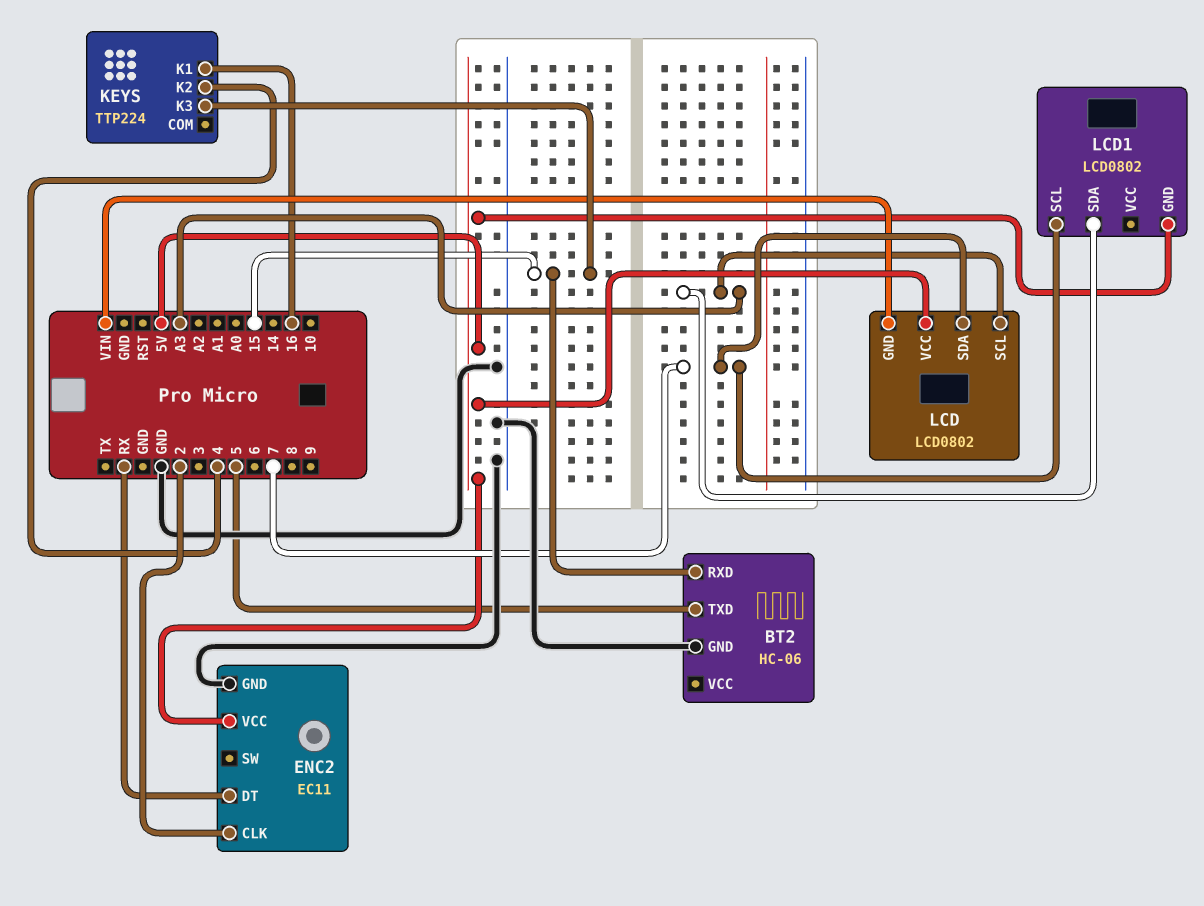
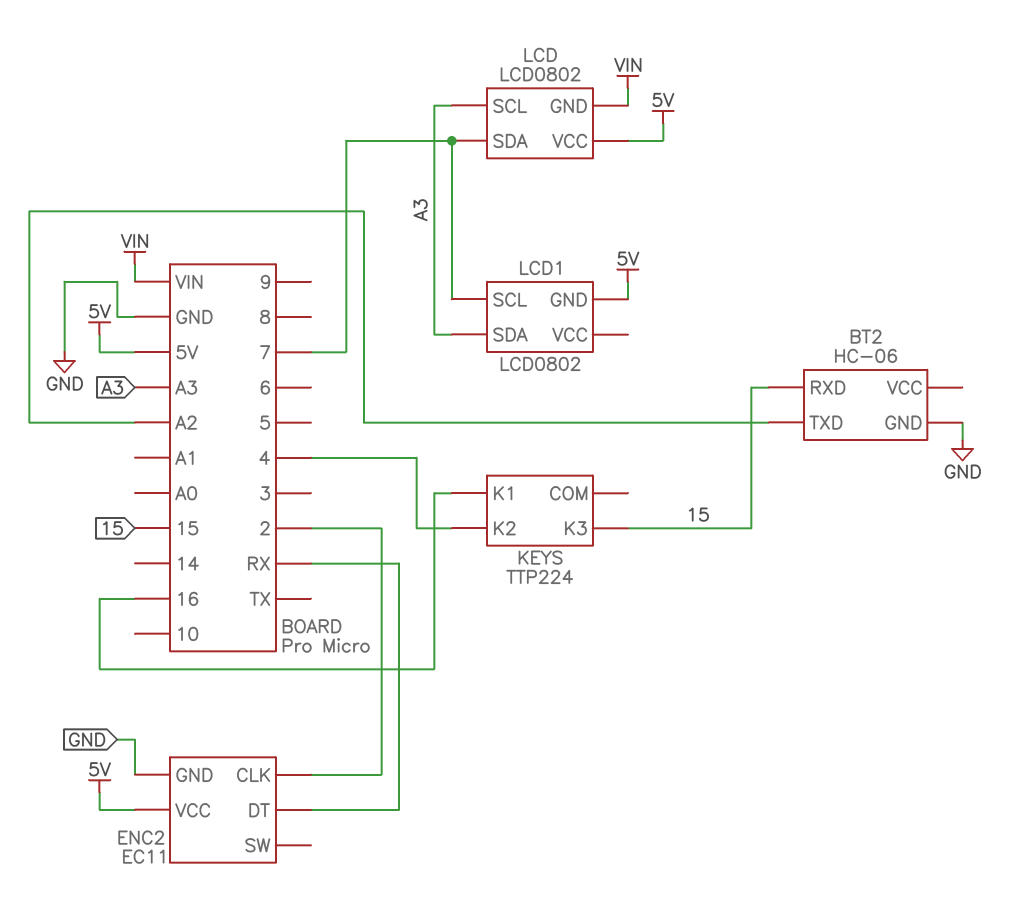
BT2 pin TXD: 5 -> A2

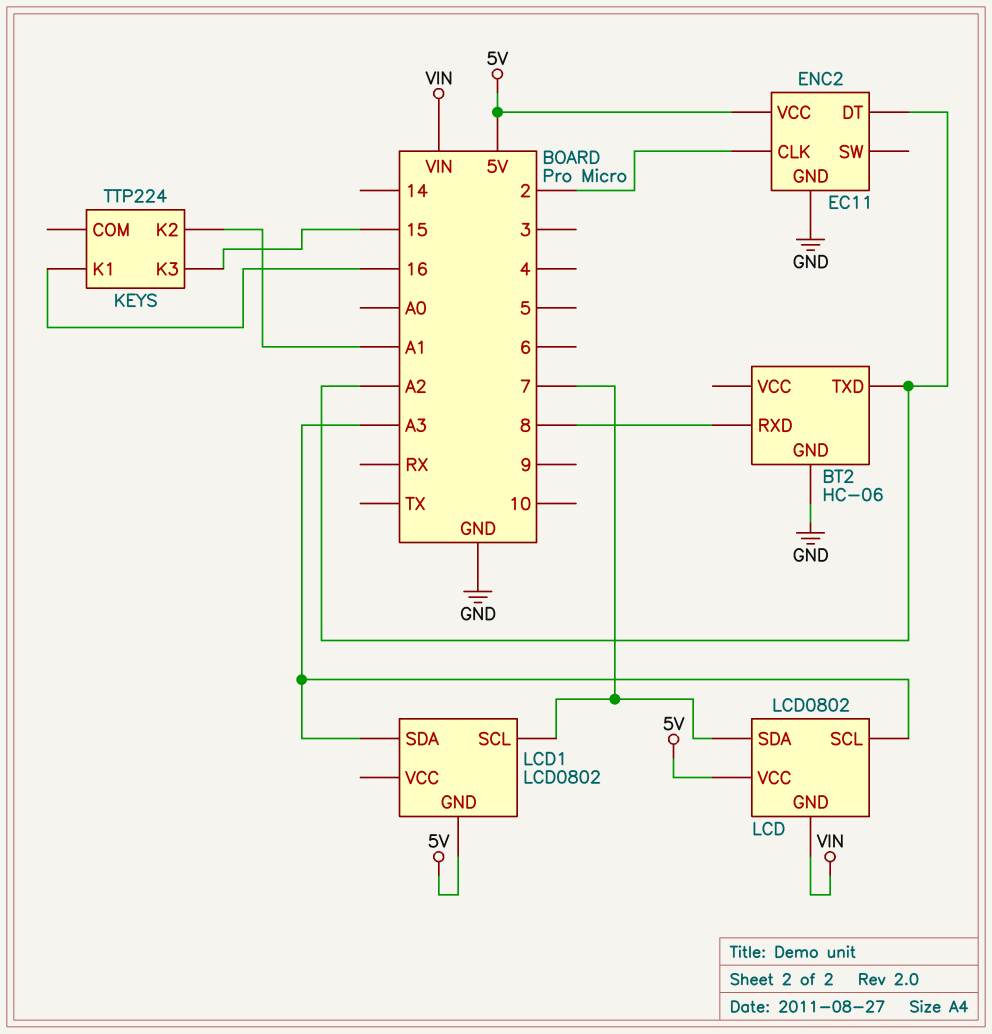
BT2 pin RXD: 15 -> 8
ENC2 pin DT: RX -> A2
KEYS pin K2: 4 -> A1

